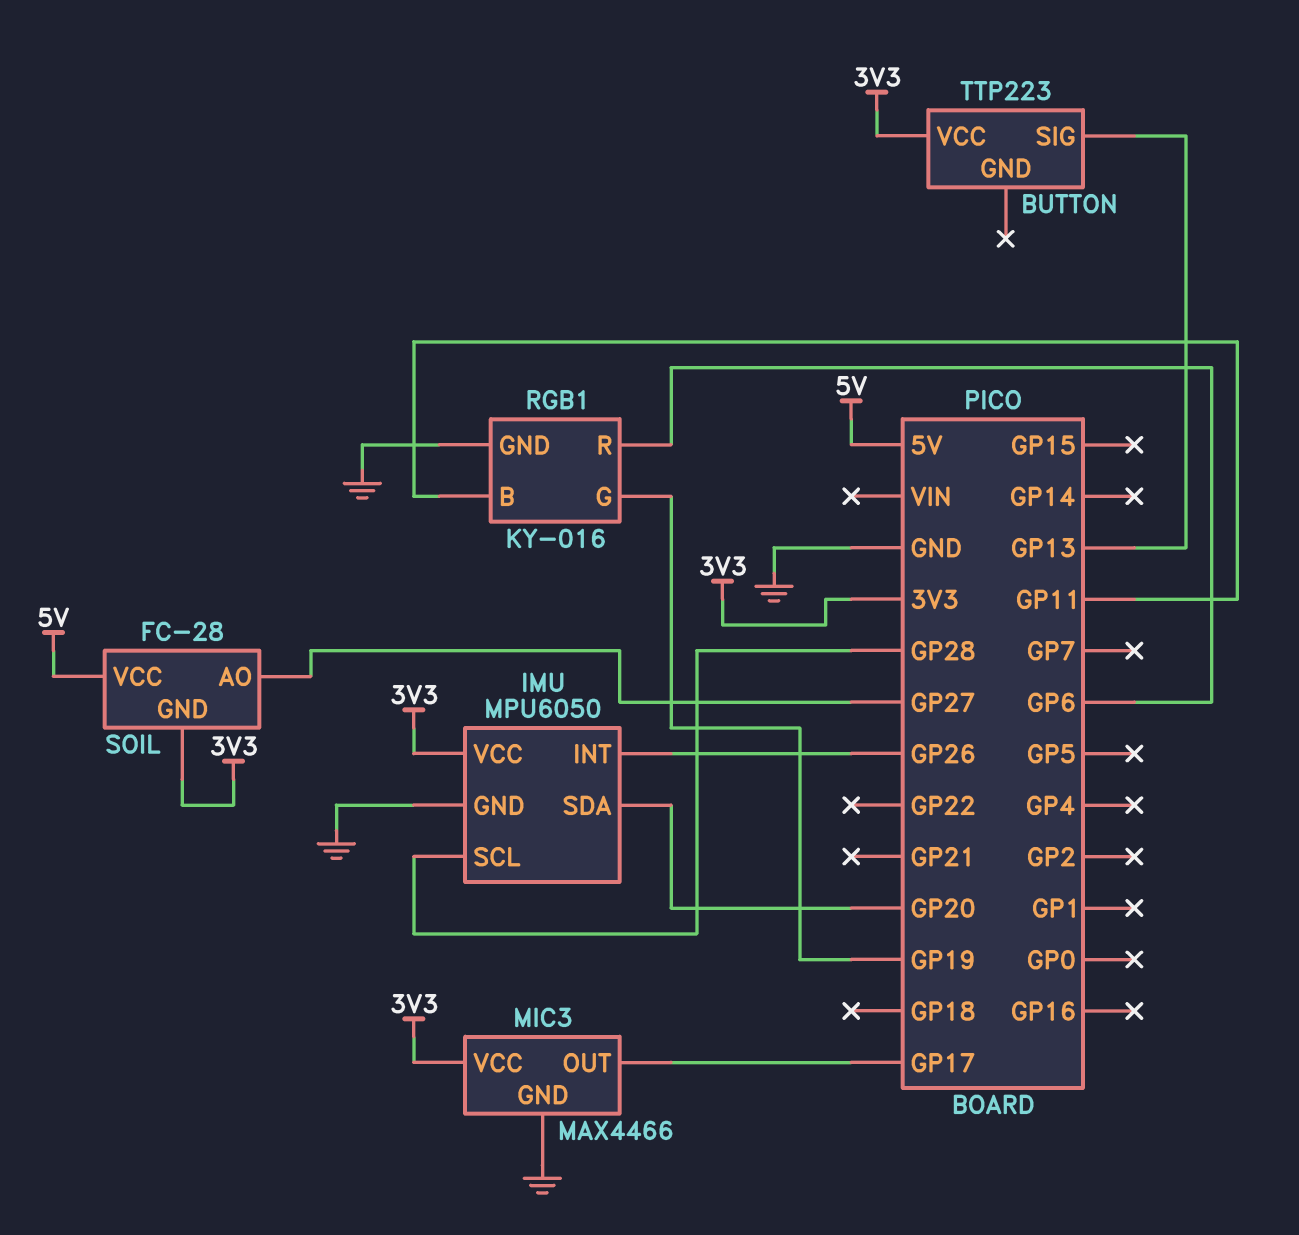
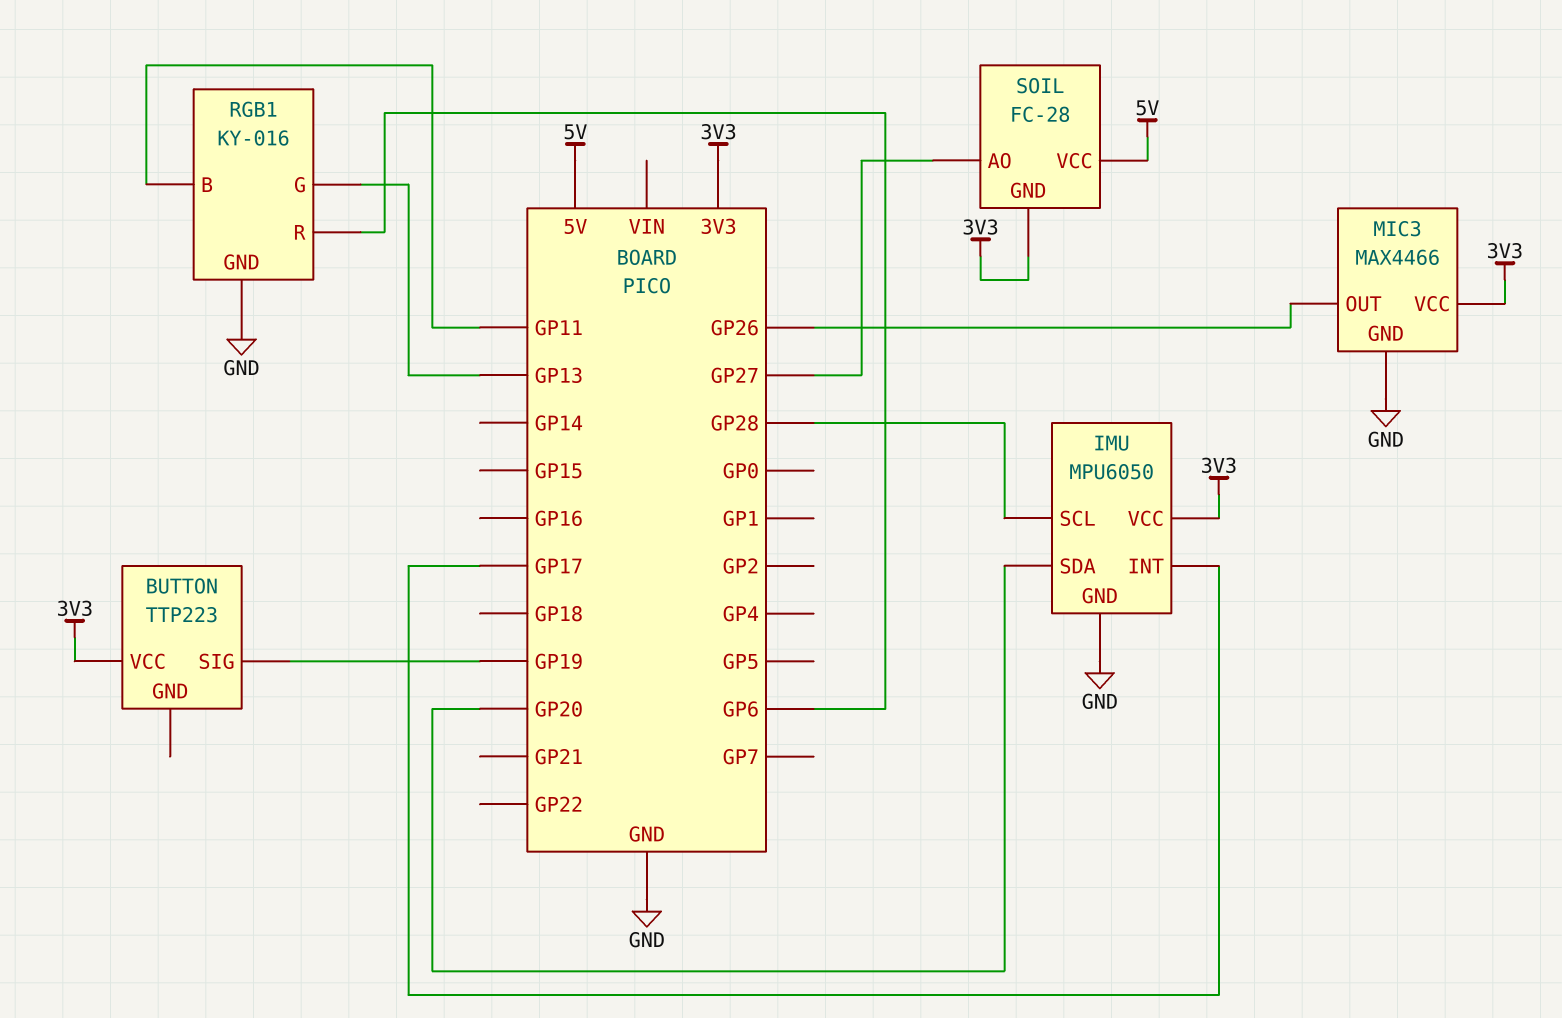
BUTTON pin SIG: GP13 -> GP19
IMU pin INT: GP26 -> GP17
MIC3 pin OUT: GP17 -> GP26
RGB1 pin G: GP19 -> GP13

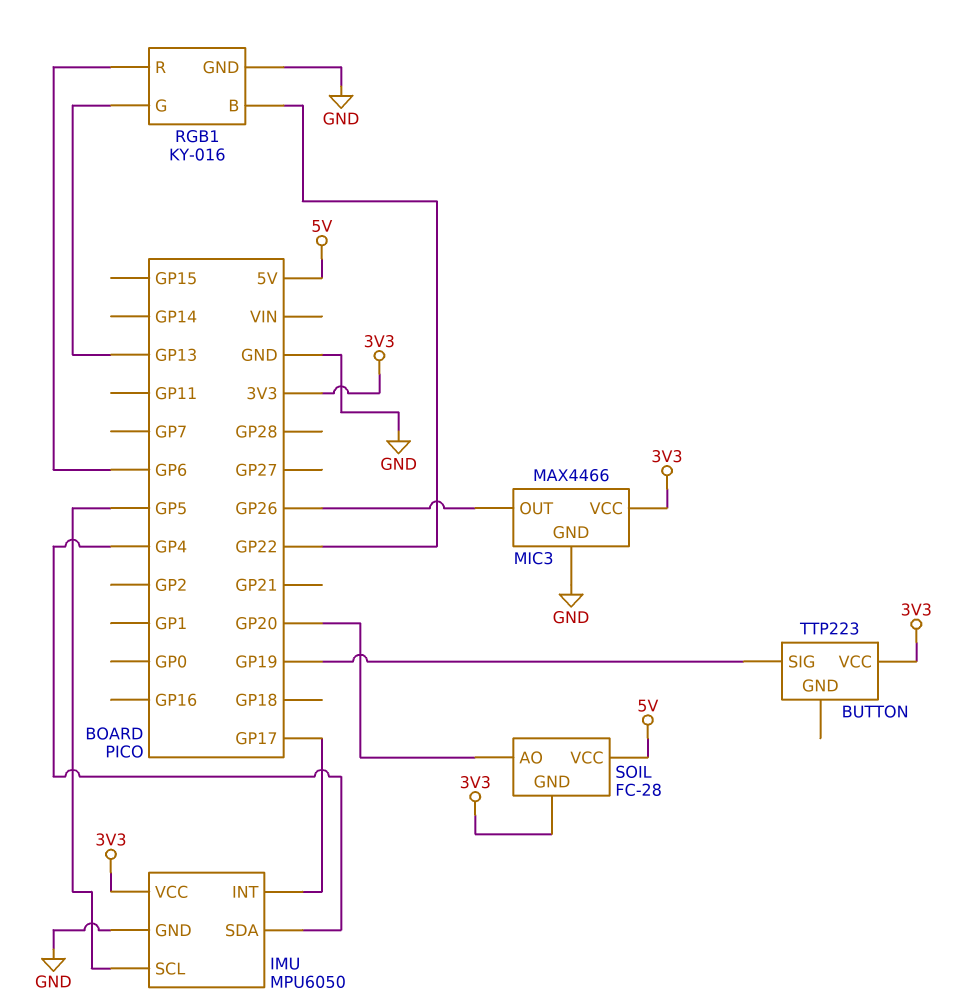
IMU pin SCL: GP28 -> GP5
IMU pin SDA: GP20 -> GP4
RGB1 pin B: GP11 -> GP22
SOIL pin AO: GP27 -> GP20

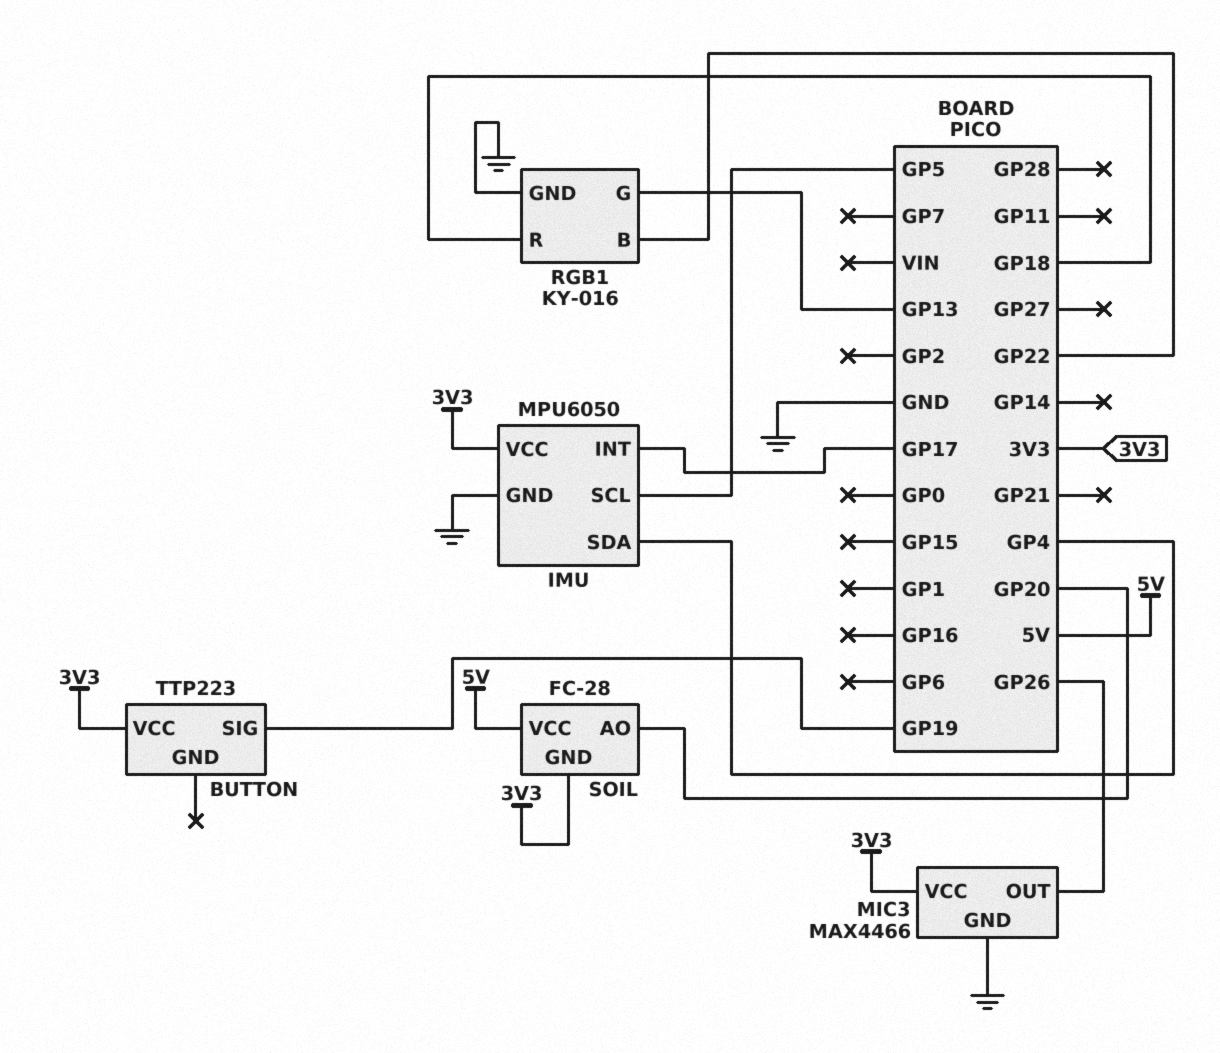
RGB1 pin R: GP6 -> GP18

